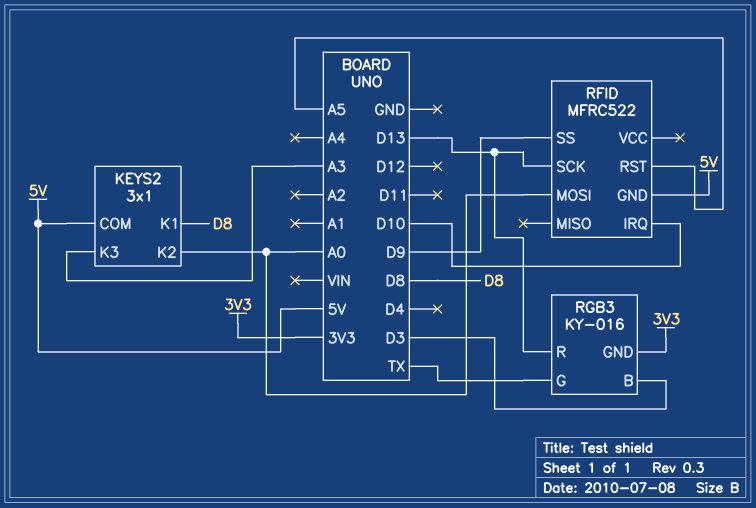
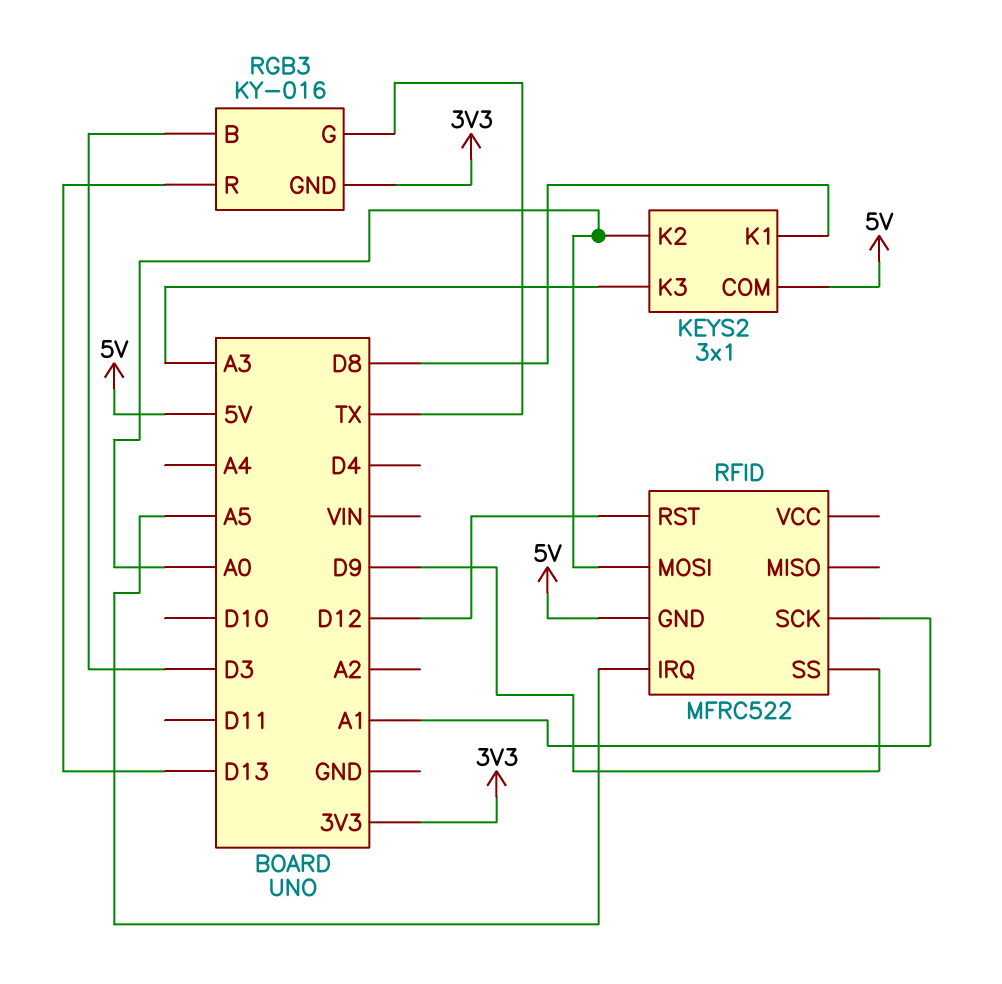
RFID pin IRQ: D10 -> A5
RFID pin RST: A5 -> D12
RFID pin SCK: D13 -> A1

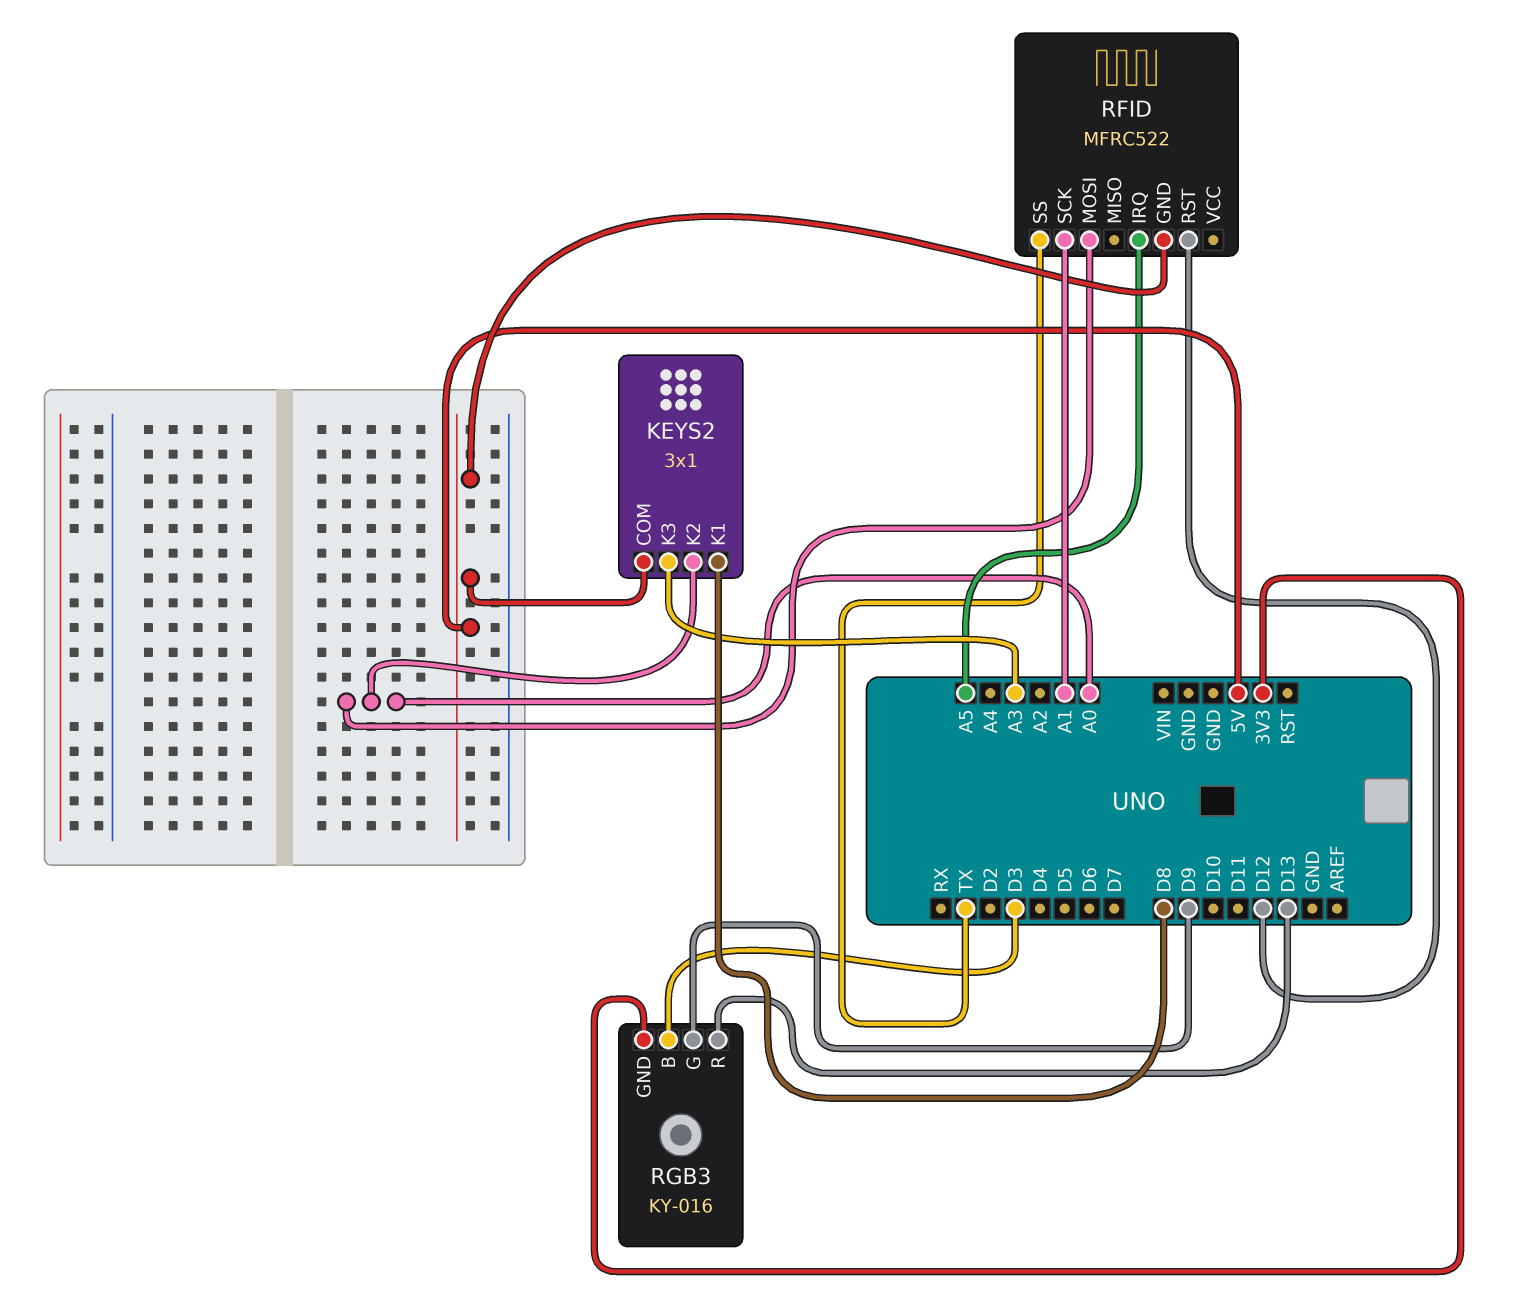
RFID pin SS: D9 -> TX
RGB3 pin G: TX -> D9

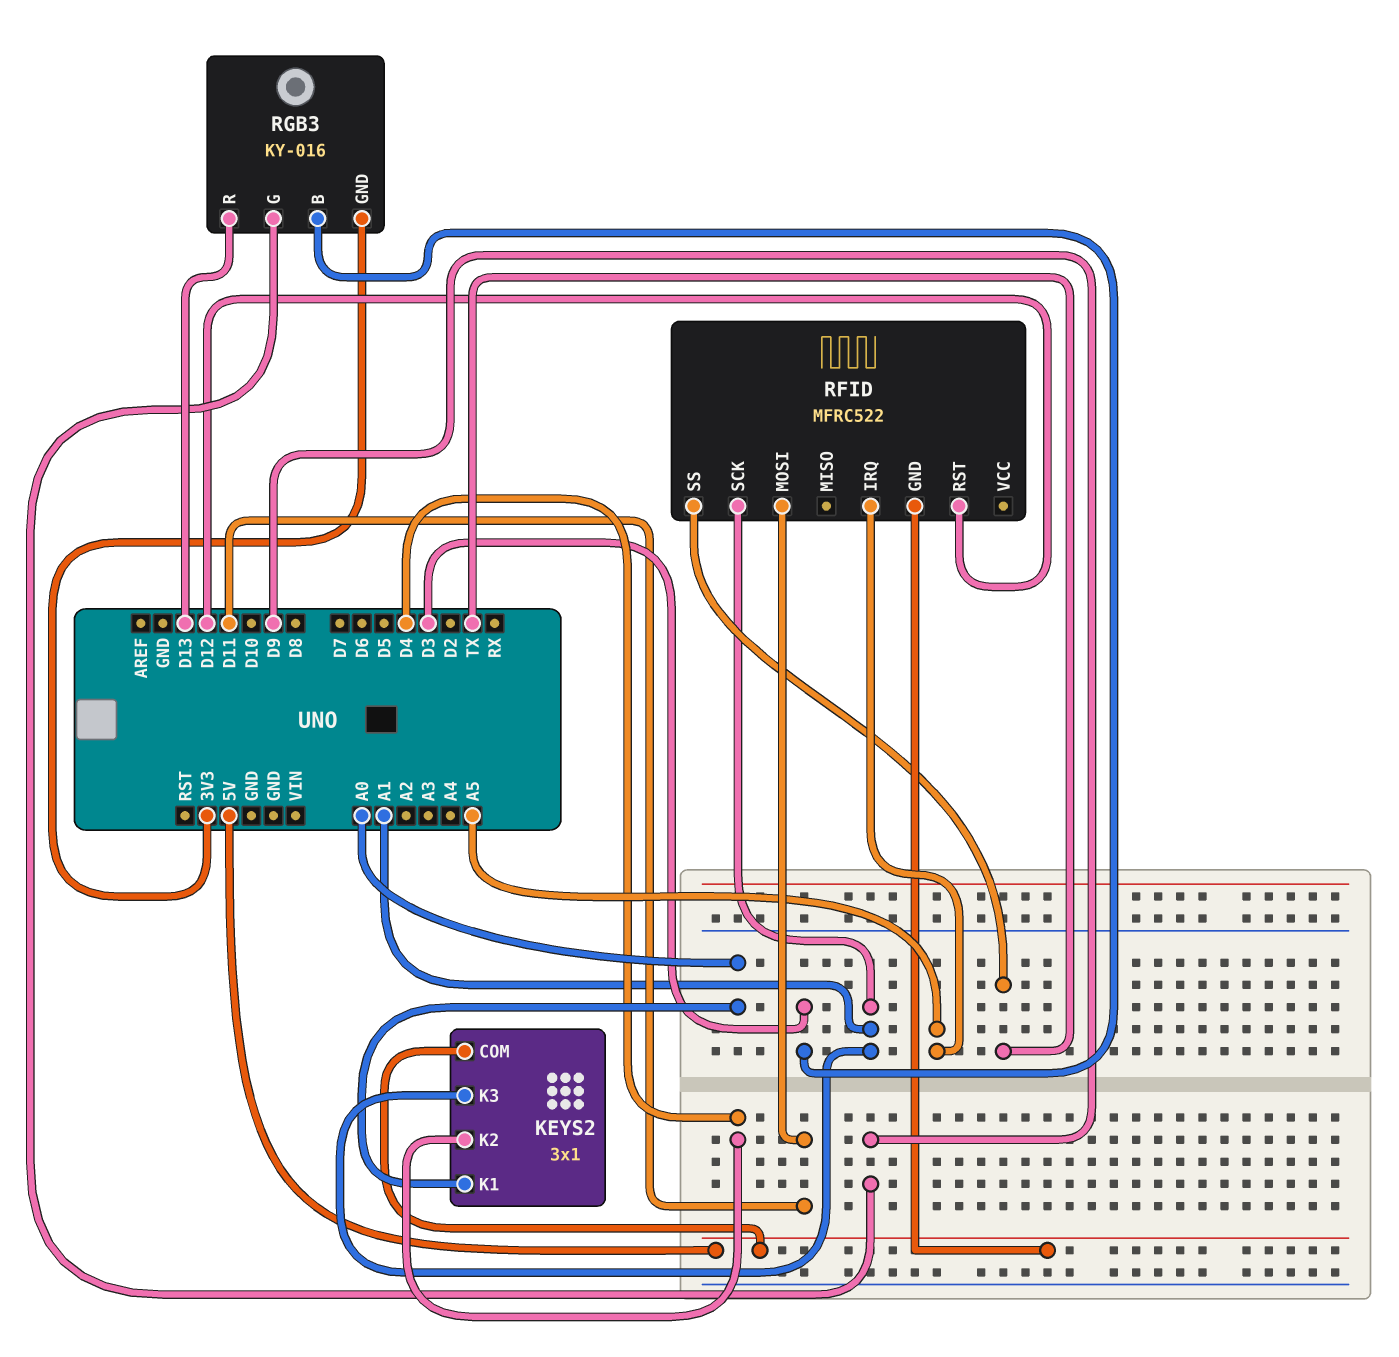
KEYS2 pin K1: D8 -> A0
KEYS2 pin K2: A0 -> D4
KEYS2 pin K3: A3 -> A1
RFID pin MOSI: A0 -> D11

